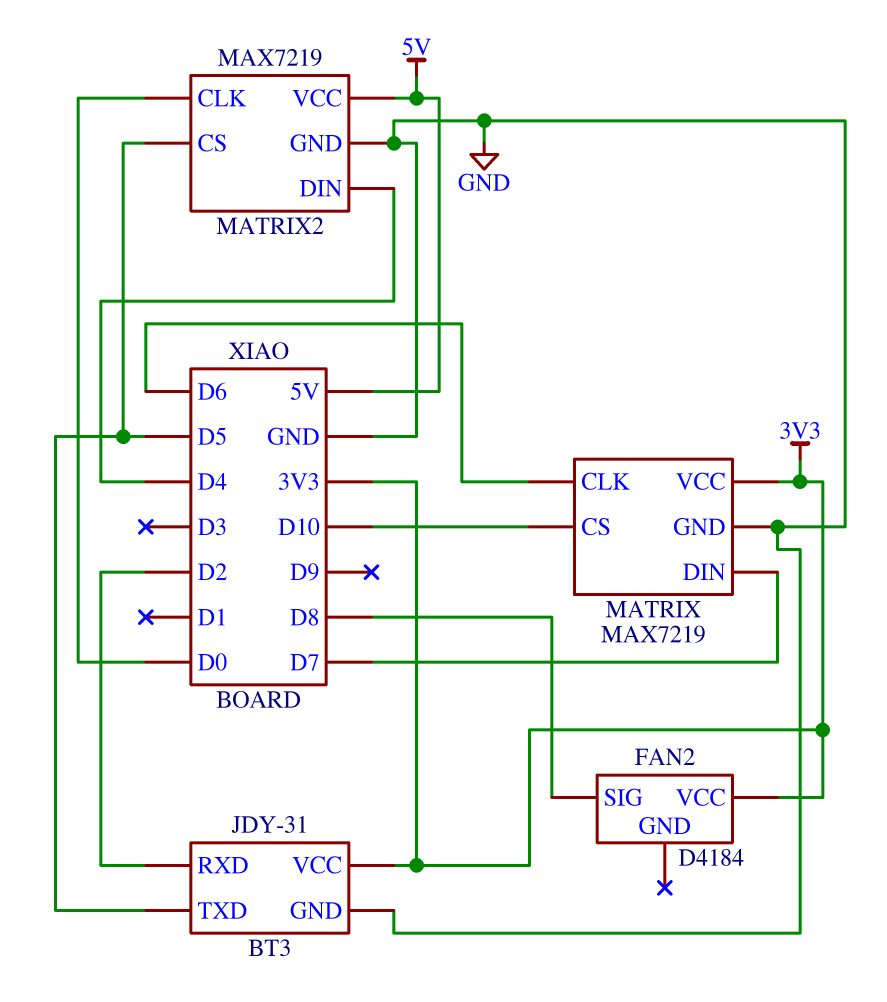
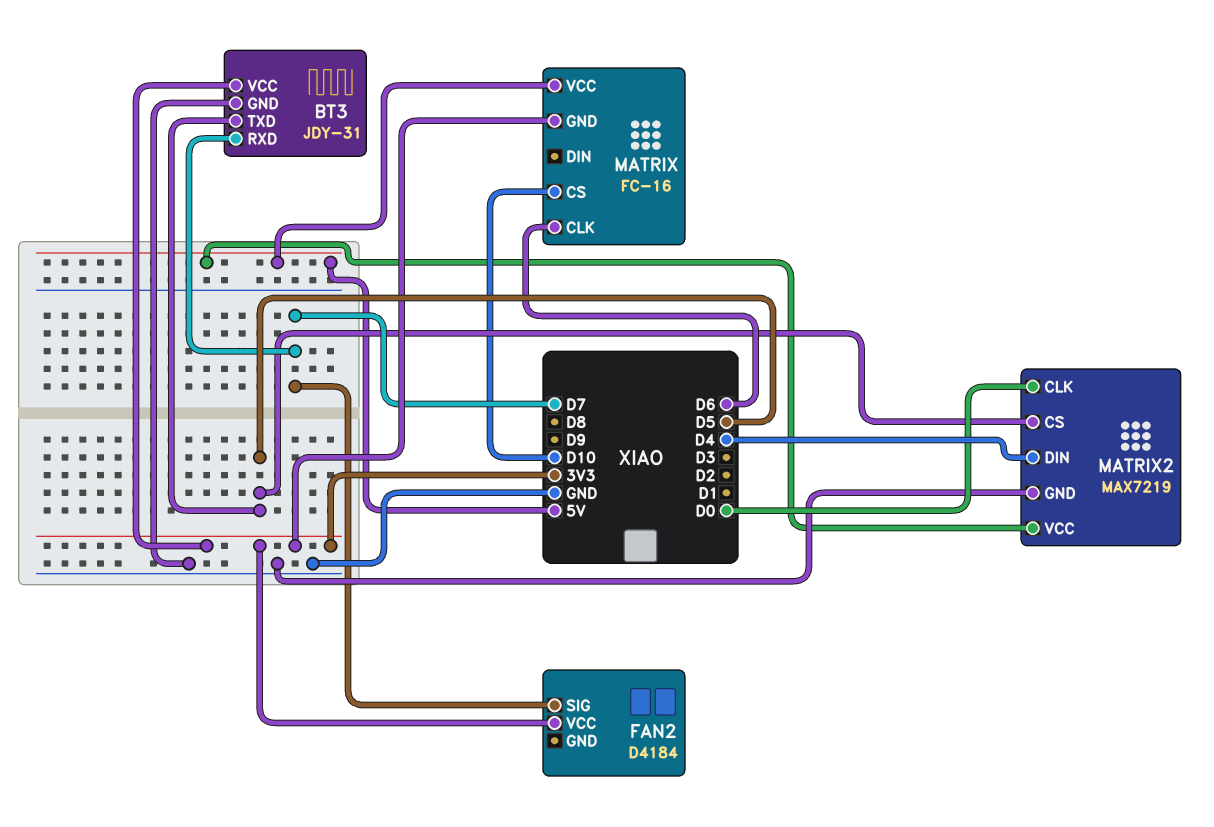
BT3 pin RXD: D2 -> D7
FAN2 pin SIG: D8 -> D7
MATRIX: MAX7219 -> FC-16
MATRIX pin DIN: D7 -> none
MATRIX pin GND: GND -> 3V3
MATRIX pin VCC: 3V3 -> 5V

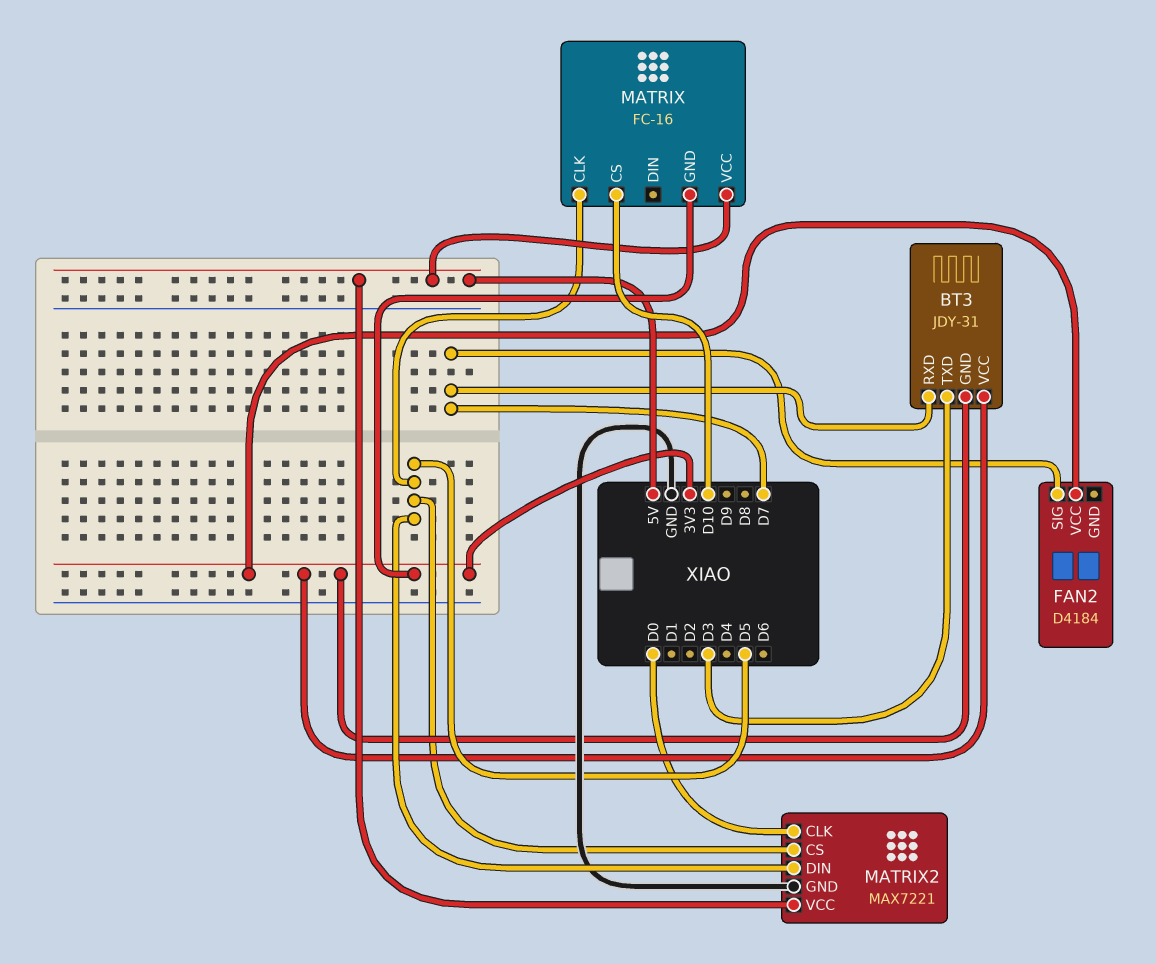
BT3 pin GND: GND -> 3V3
BT3 pin TXD: D5 -> D3
MATRIX pin CLK: D6 -> D5
MATRIX2: MAX7219 -> MAX7221
MATRIX2 pin DIN: D4 -> D5

